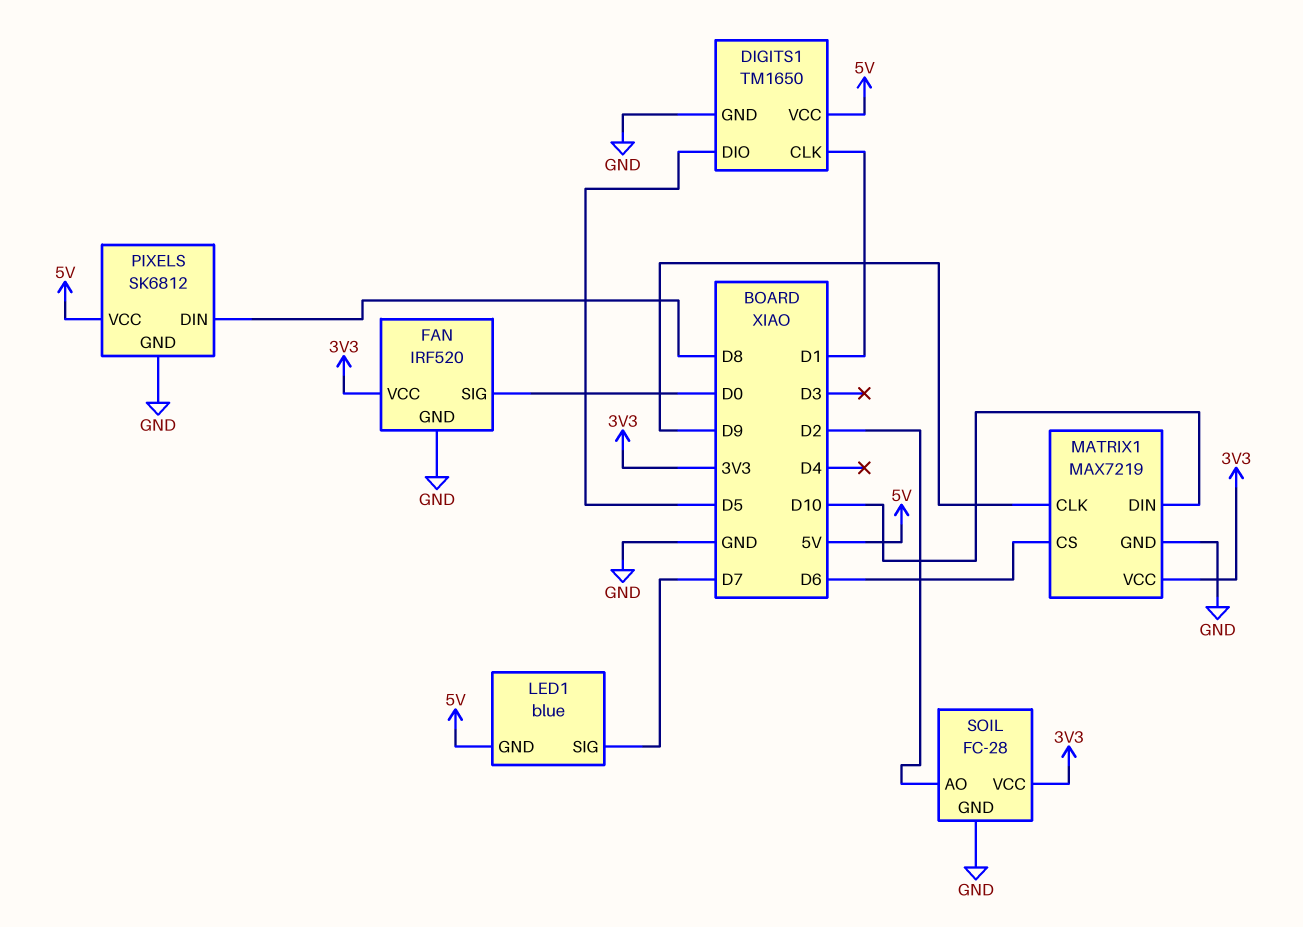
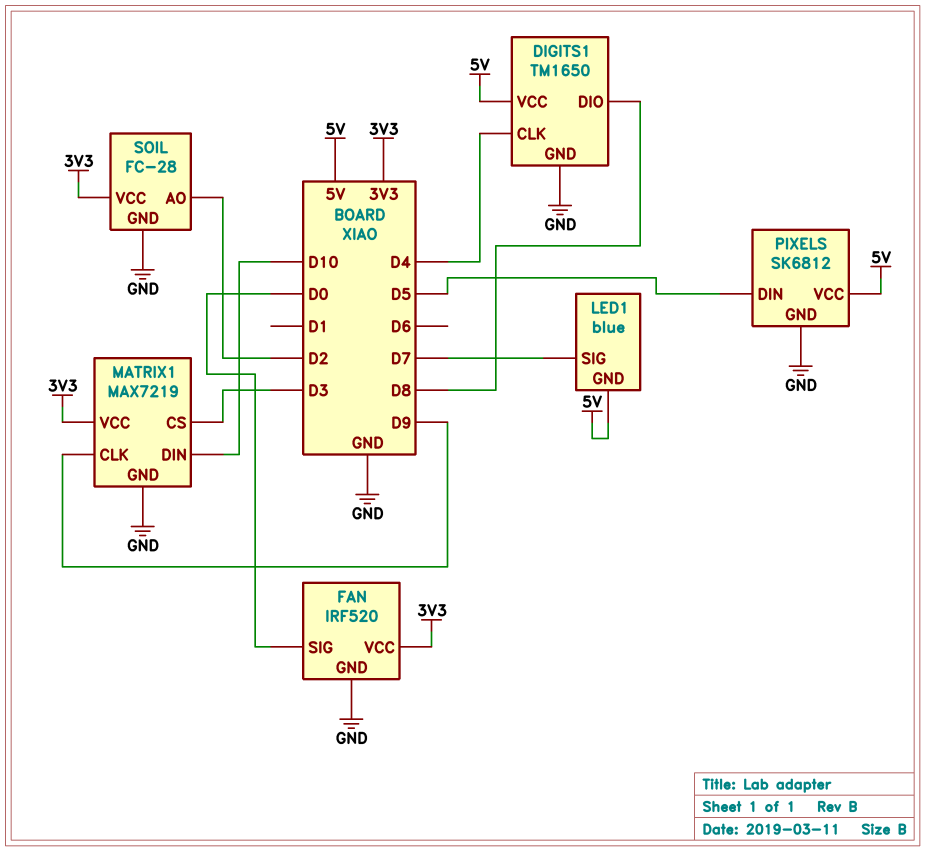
DIGITS1 pin CLK: D1 -> D4
DIGITS1 pin DIO: D5 -> D8
MATRIX1 pin CS: D6 -> D3
PIXELS pin DIN: D8 -> D5

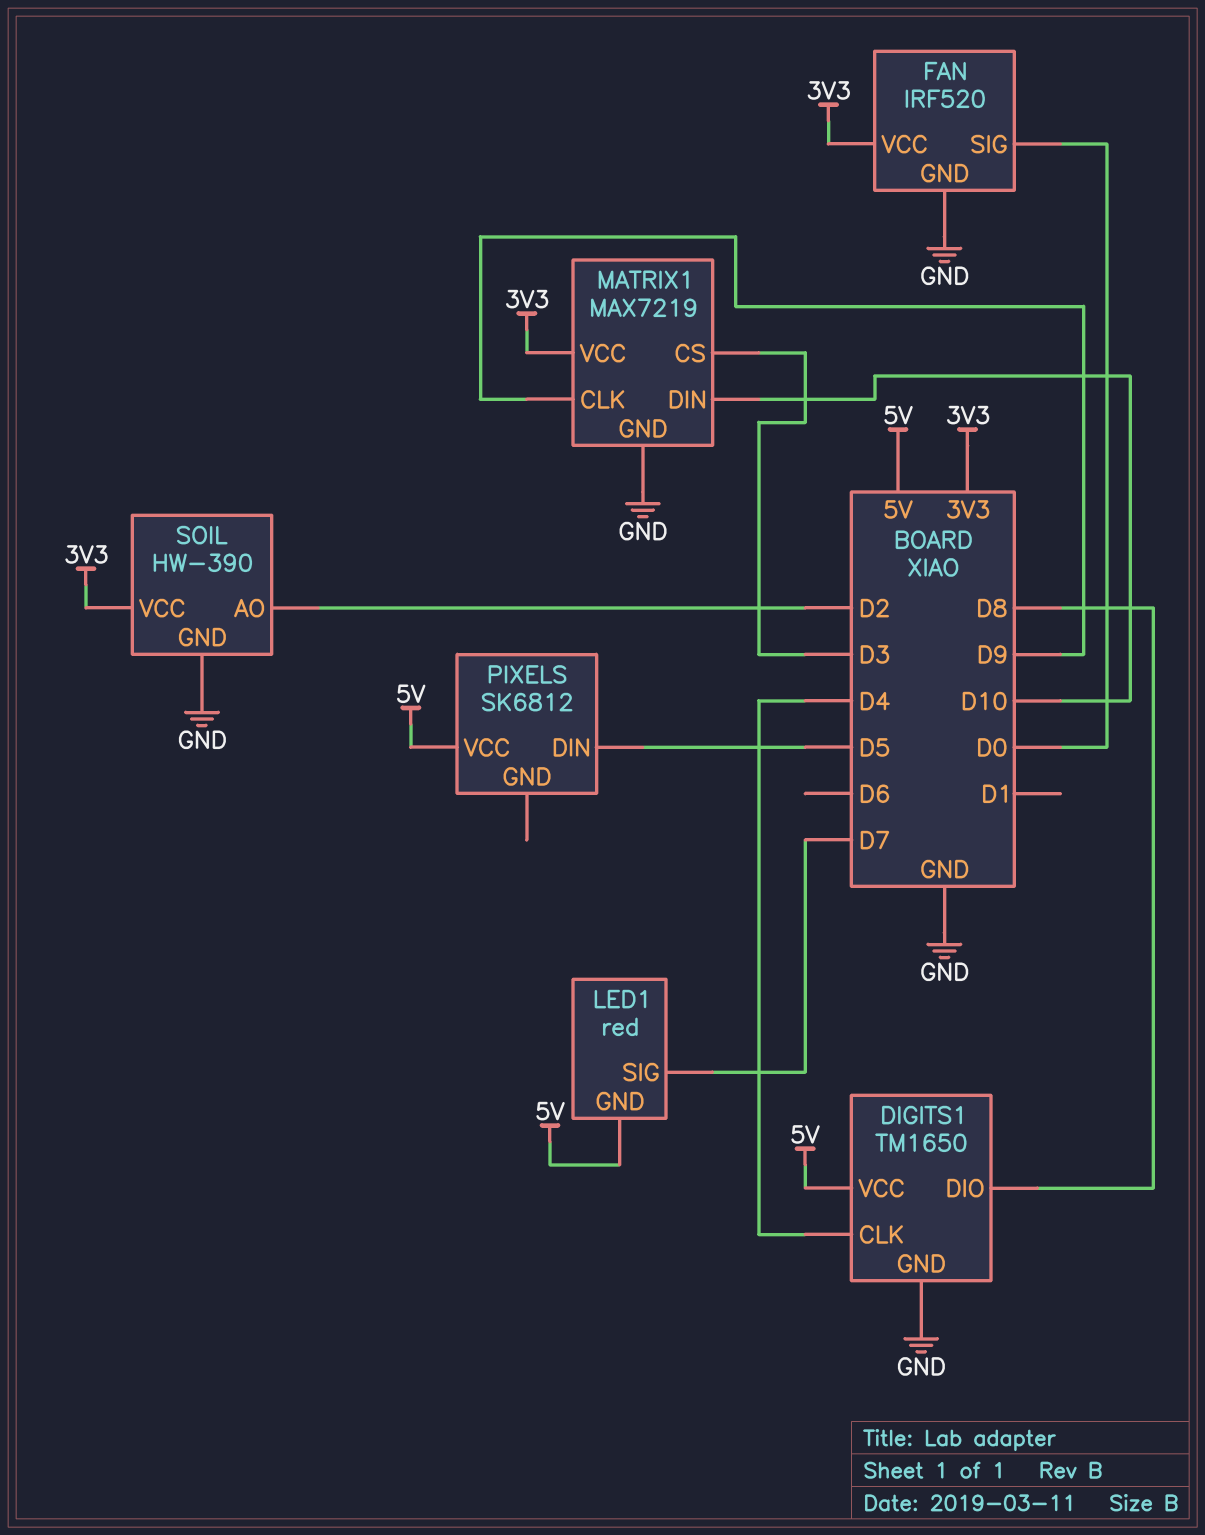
LED1: blue -> red
PIXELS pin GND: GND -> none
SOIL: FC-28 -> HW-390

